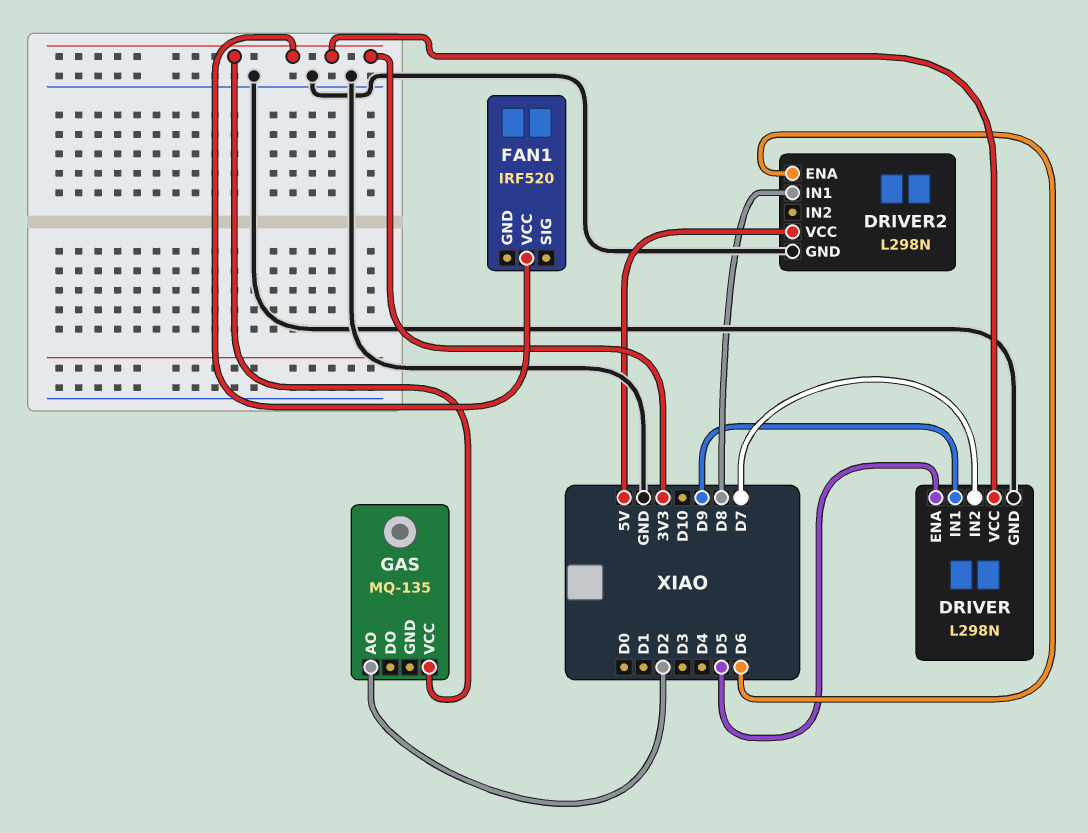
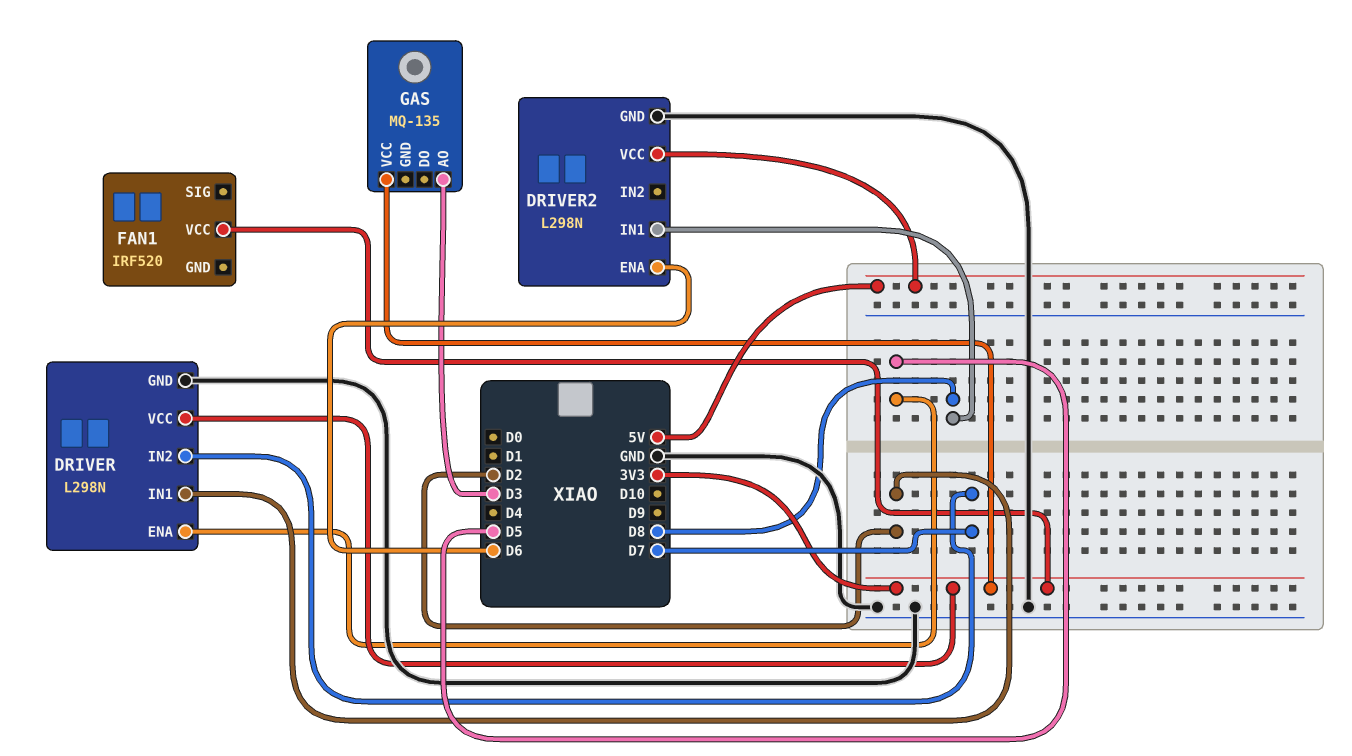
DRIVER pin IN1: D9 -> D2
GAS pin AO: D2 -> D3

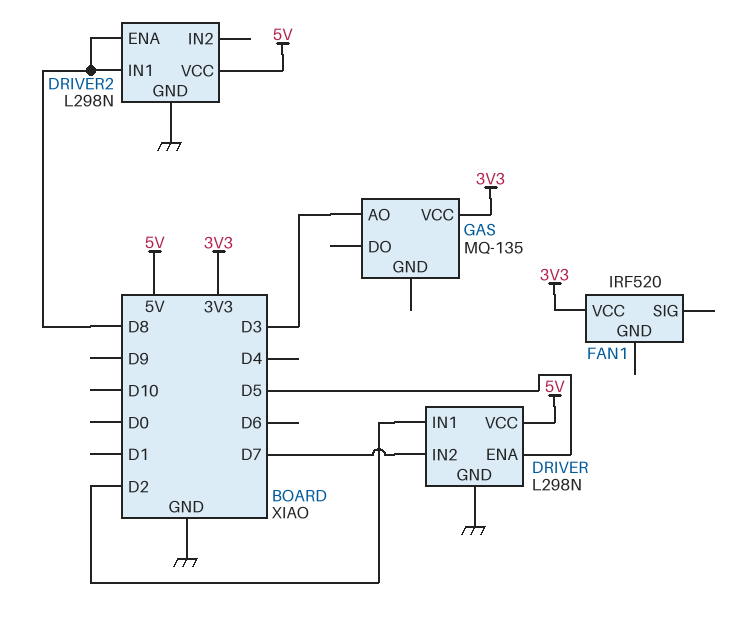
DRIVER pin VCC: 3V3 -> 5V
DRIVER2 pin ENA: D6 -> D8

